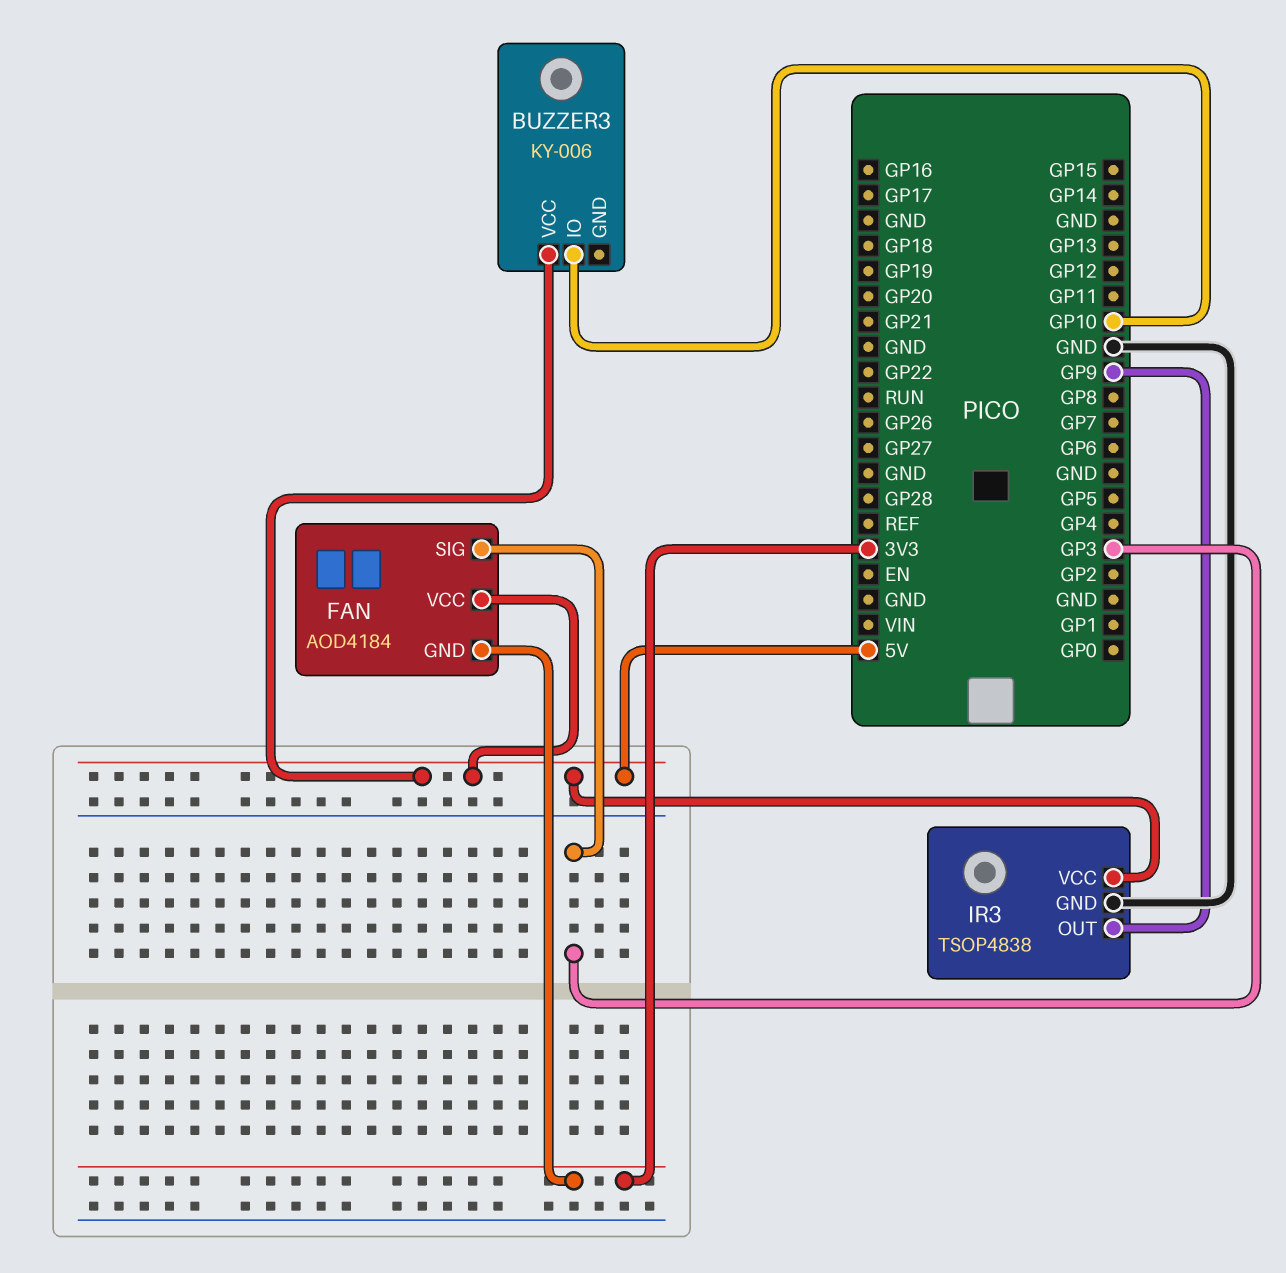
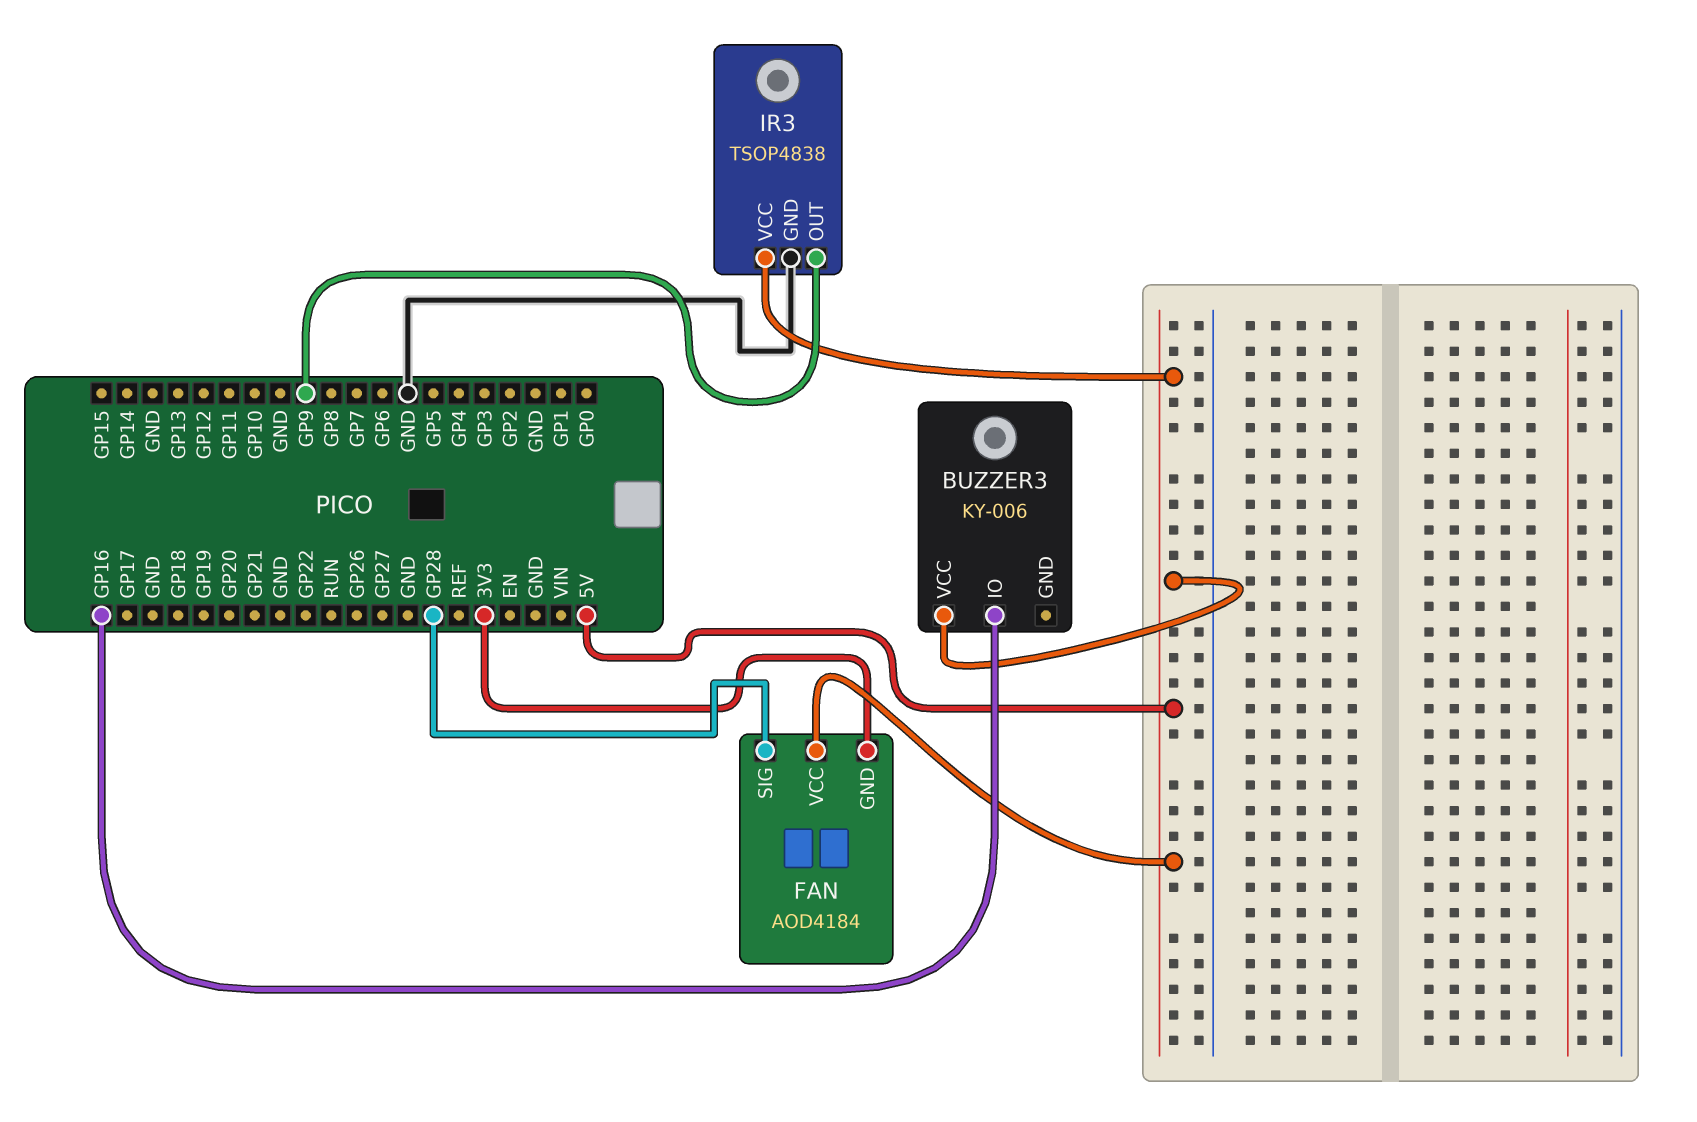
BUZZER3 pin IO: GP10 -> GP16
FAN pin SIG: GP3 -> GP28

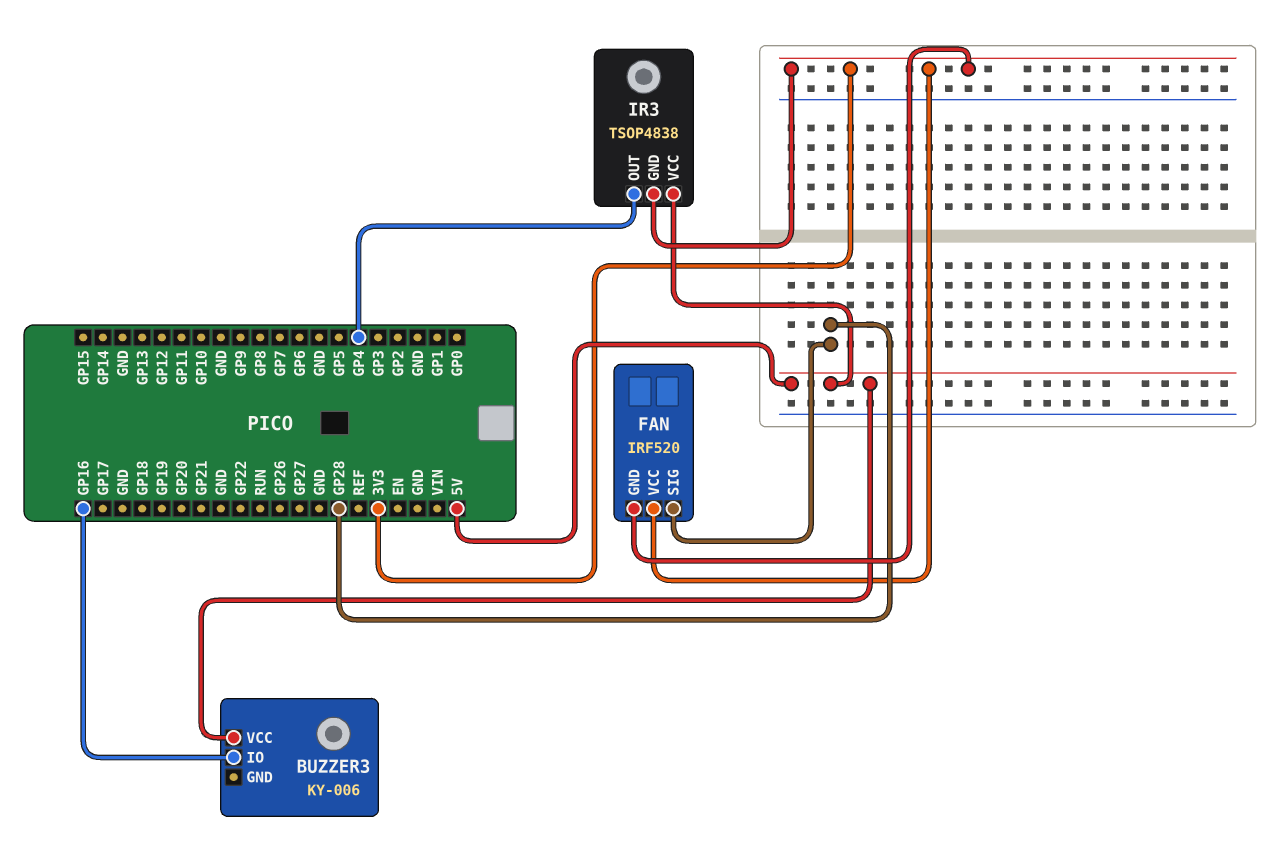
FAN: AOD4184 -> IRF520
FAN pin VCC: 5V -> 3V3
IR3 pin GND: GND -> 3V3
IR3 pin OUT: GP9 -> GP4

